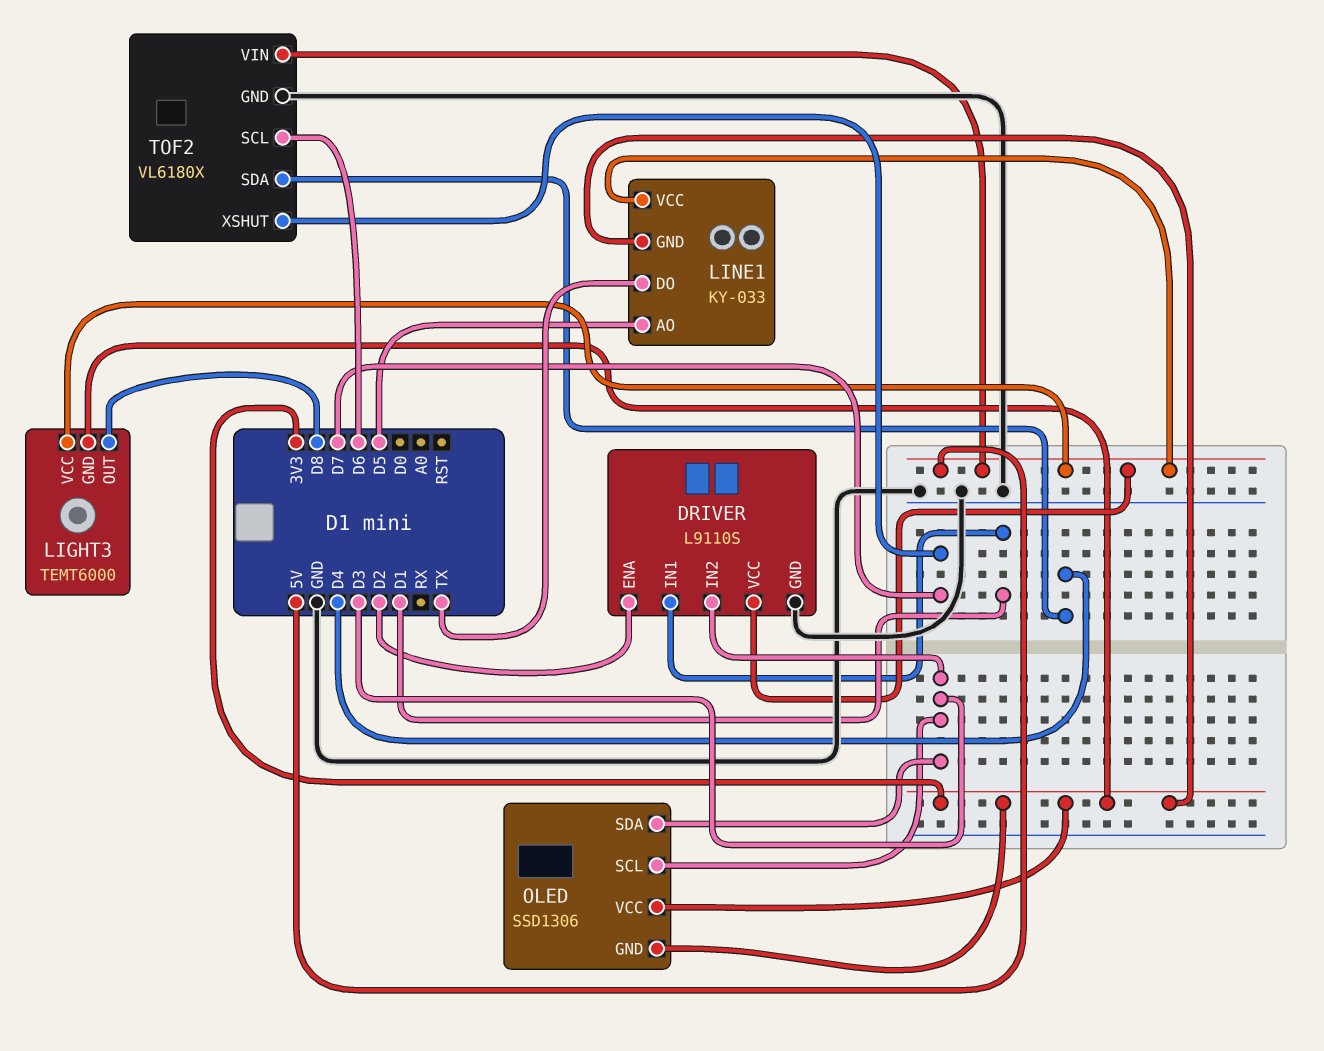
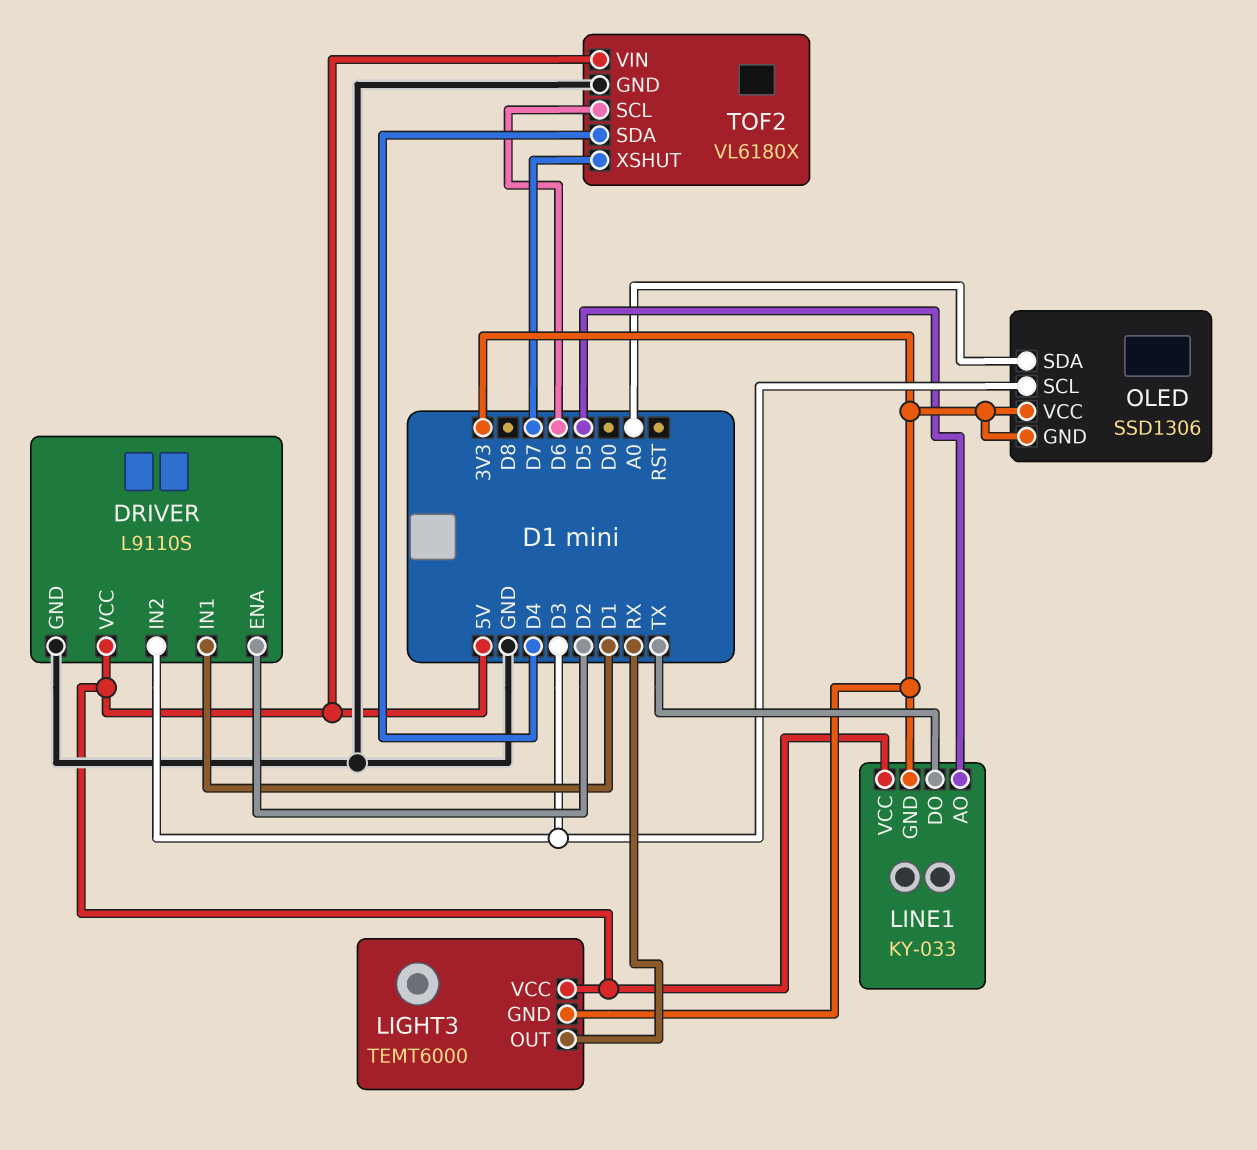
LIGHT3 pin OUT: D8 -> RX
OLED pin SDA: D3 -> A0

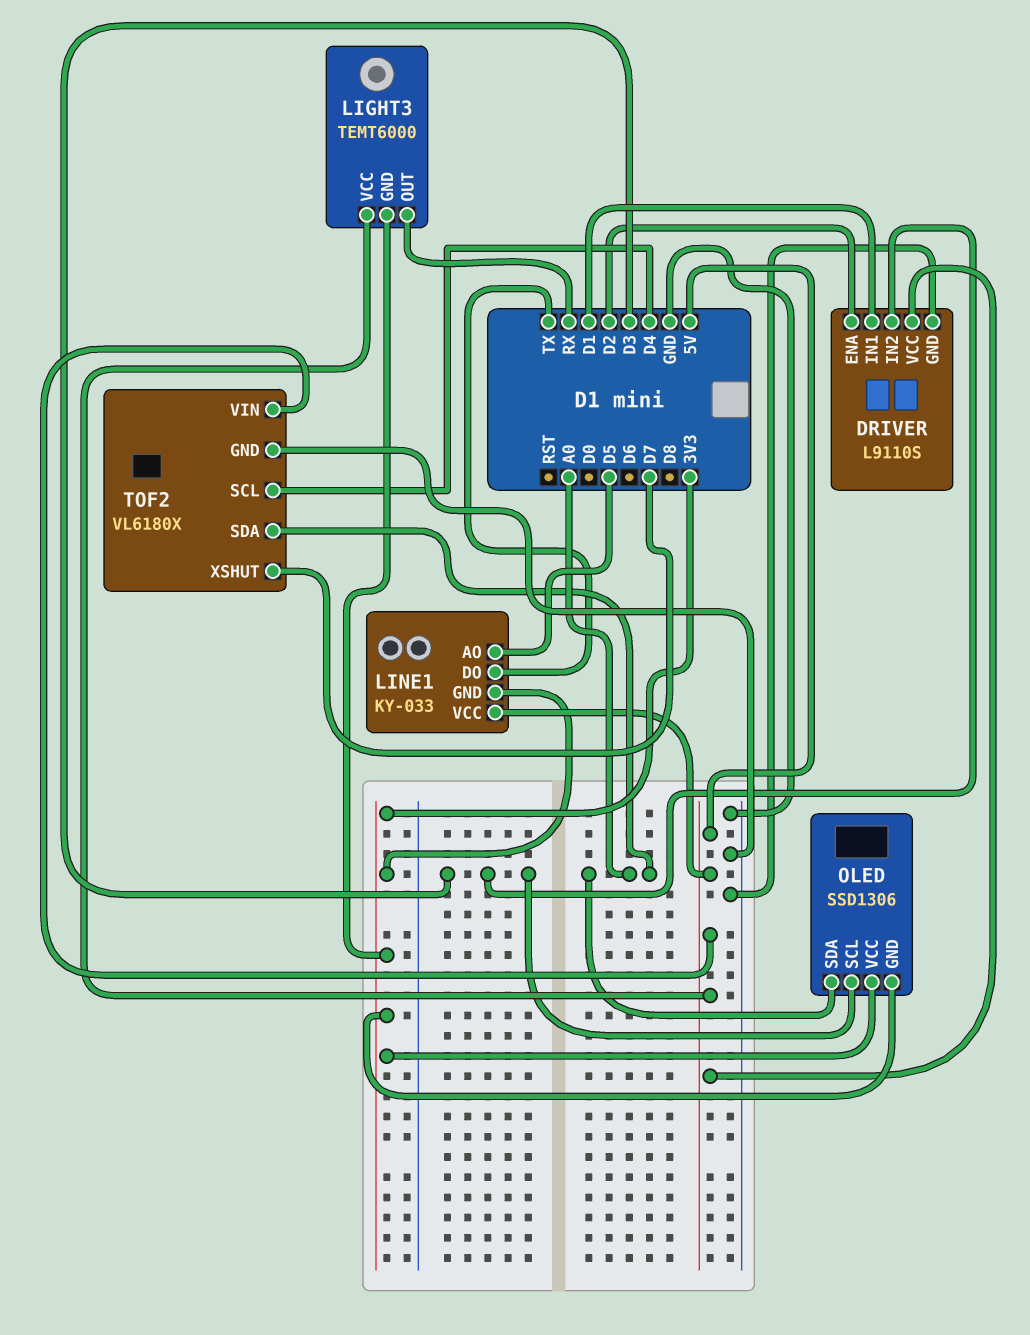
TOF2 pin SCL: D6 -> D4
TOF2 pin SDA: D4 -> A0

